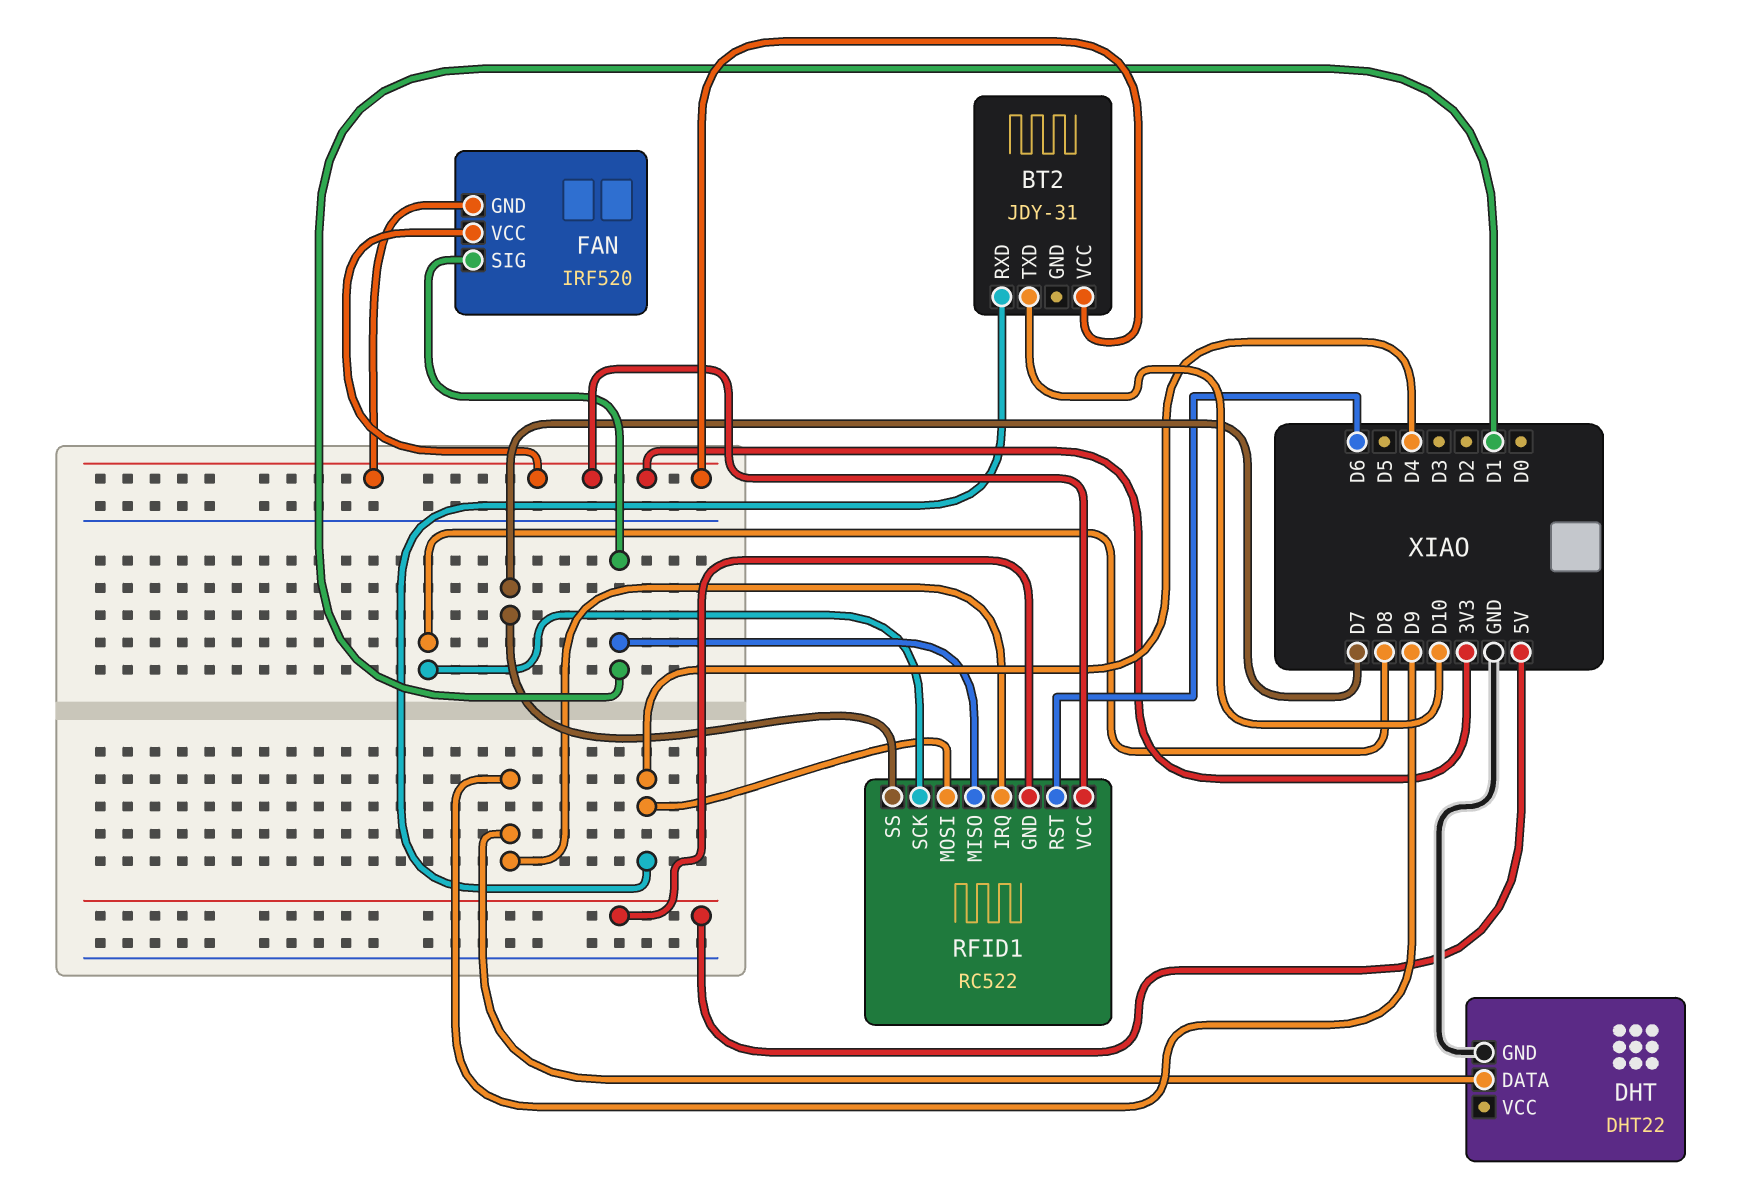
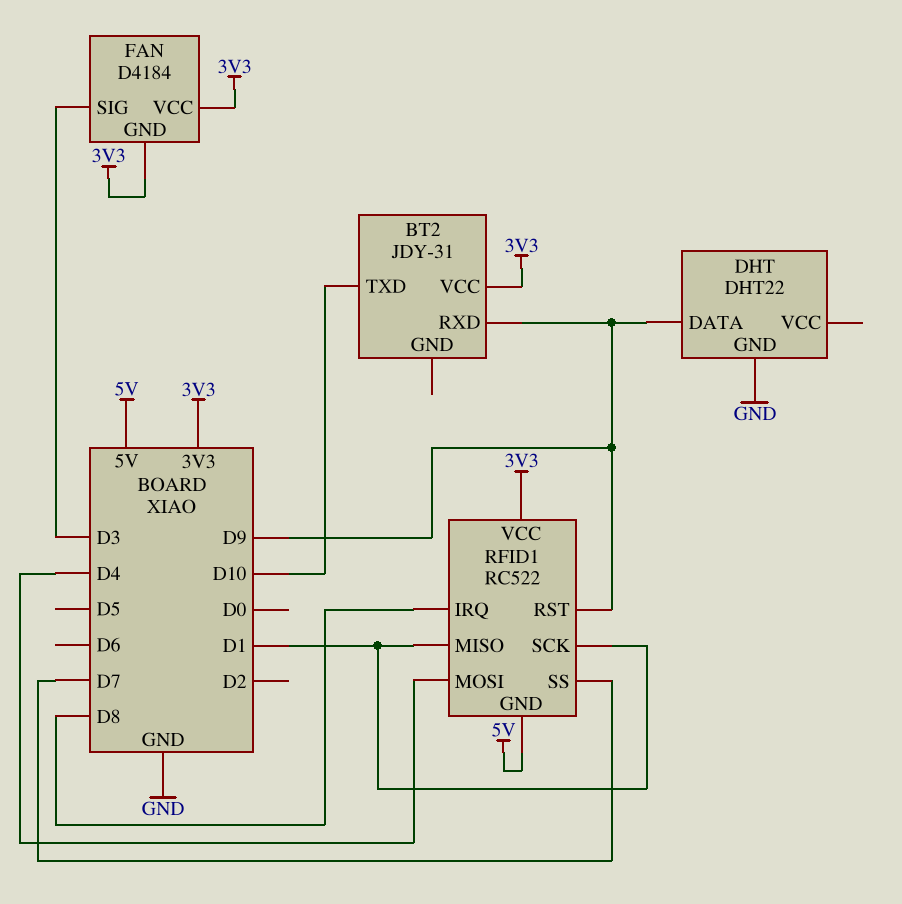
BT2 pin RXD: D4 -> D9
FAN: IRF520 -> D4184
FAN pin SIG: D1 -> D3
RFID1 pin IRQ: D9 -> D8
RFID1 pin RST: D6 -> D9
RFID1 pin SCK: D8 -> D1

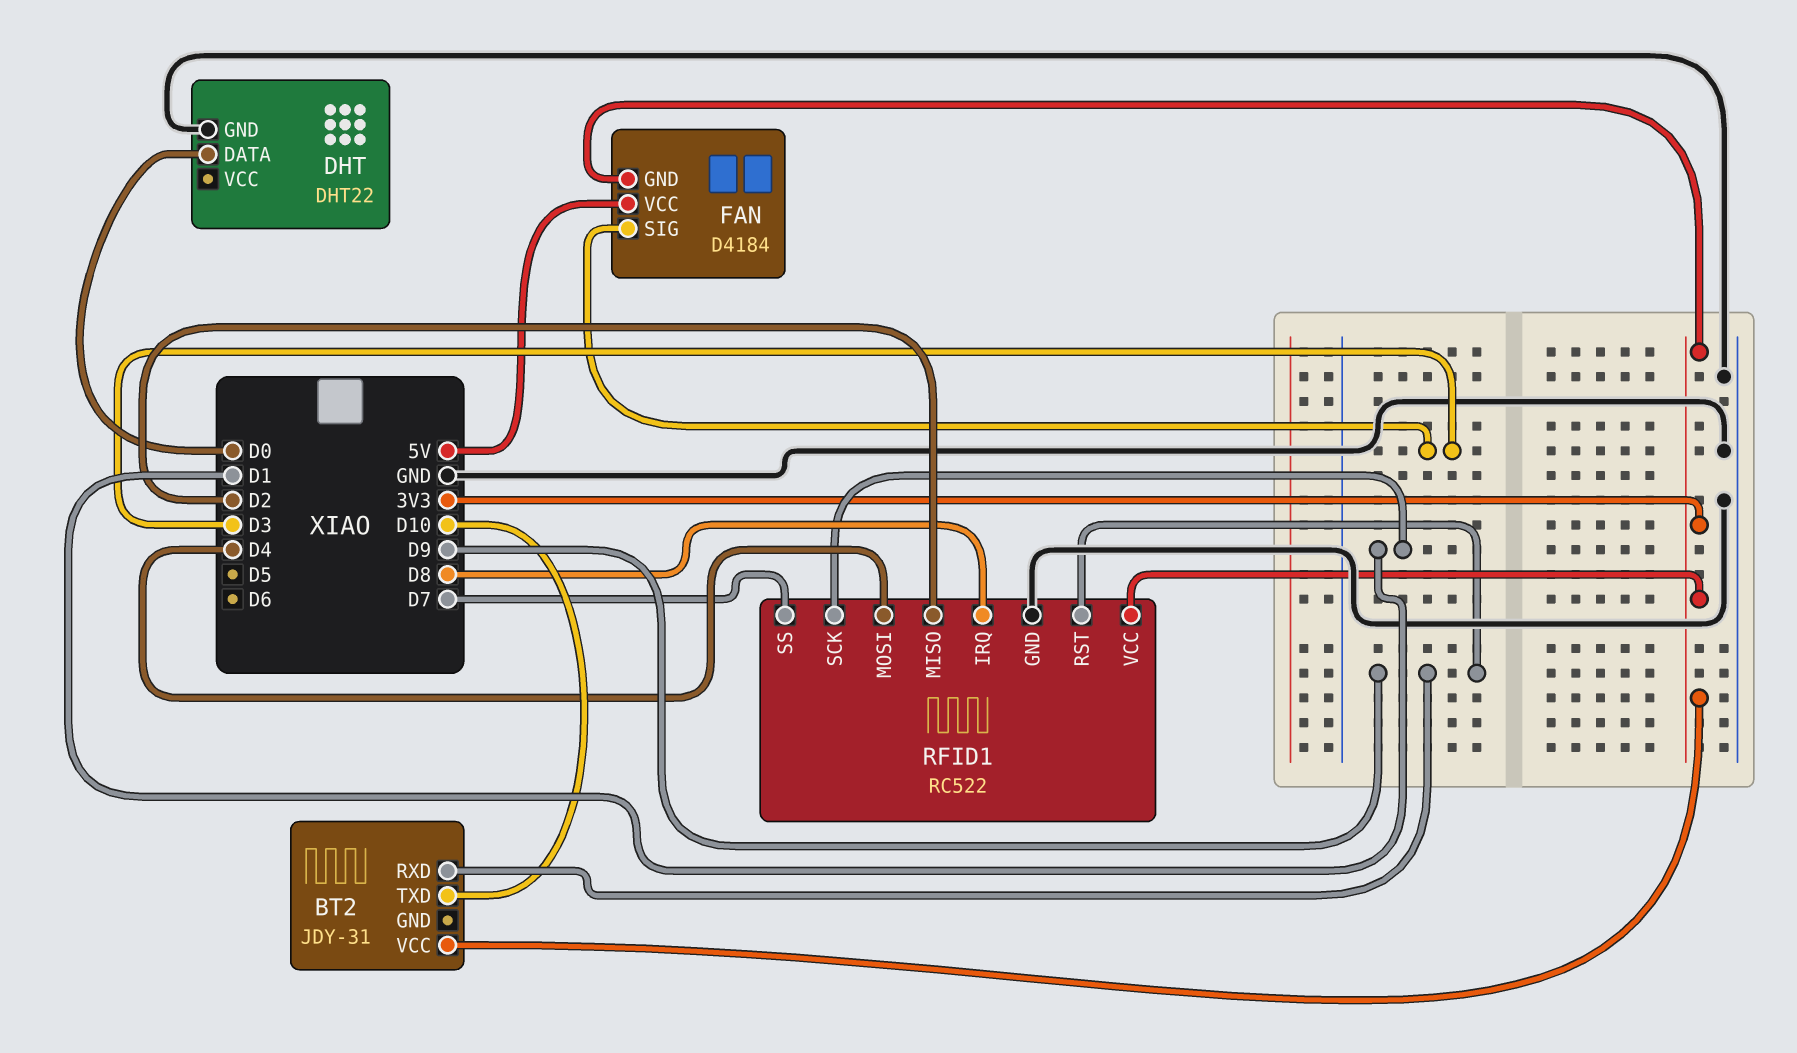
DHT pin DATA: D9 -> D0
FAN pin VCC: 3V3 -> 5V
RFID1 pin GND: 5V -> GND
RFID1 pin MISO: D1 -> D2

